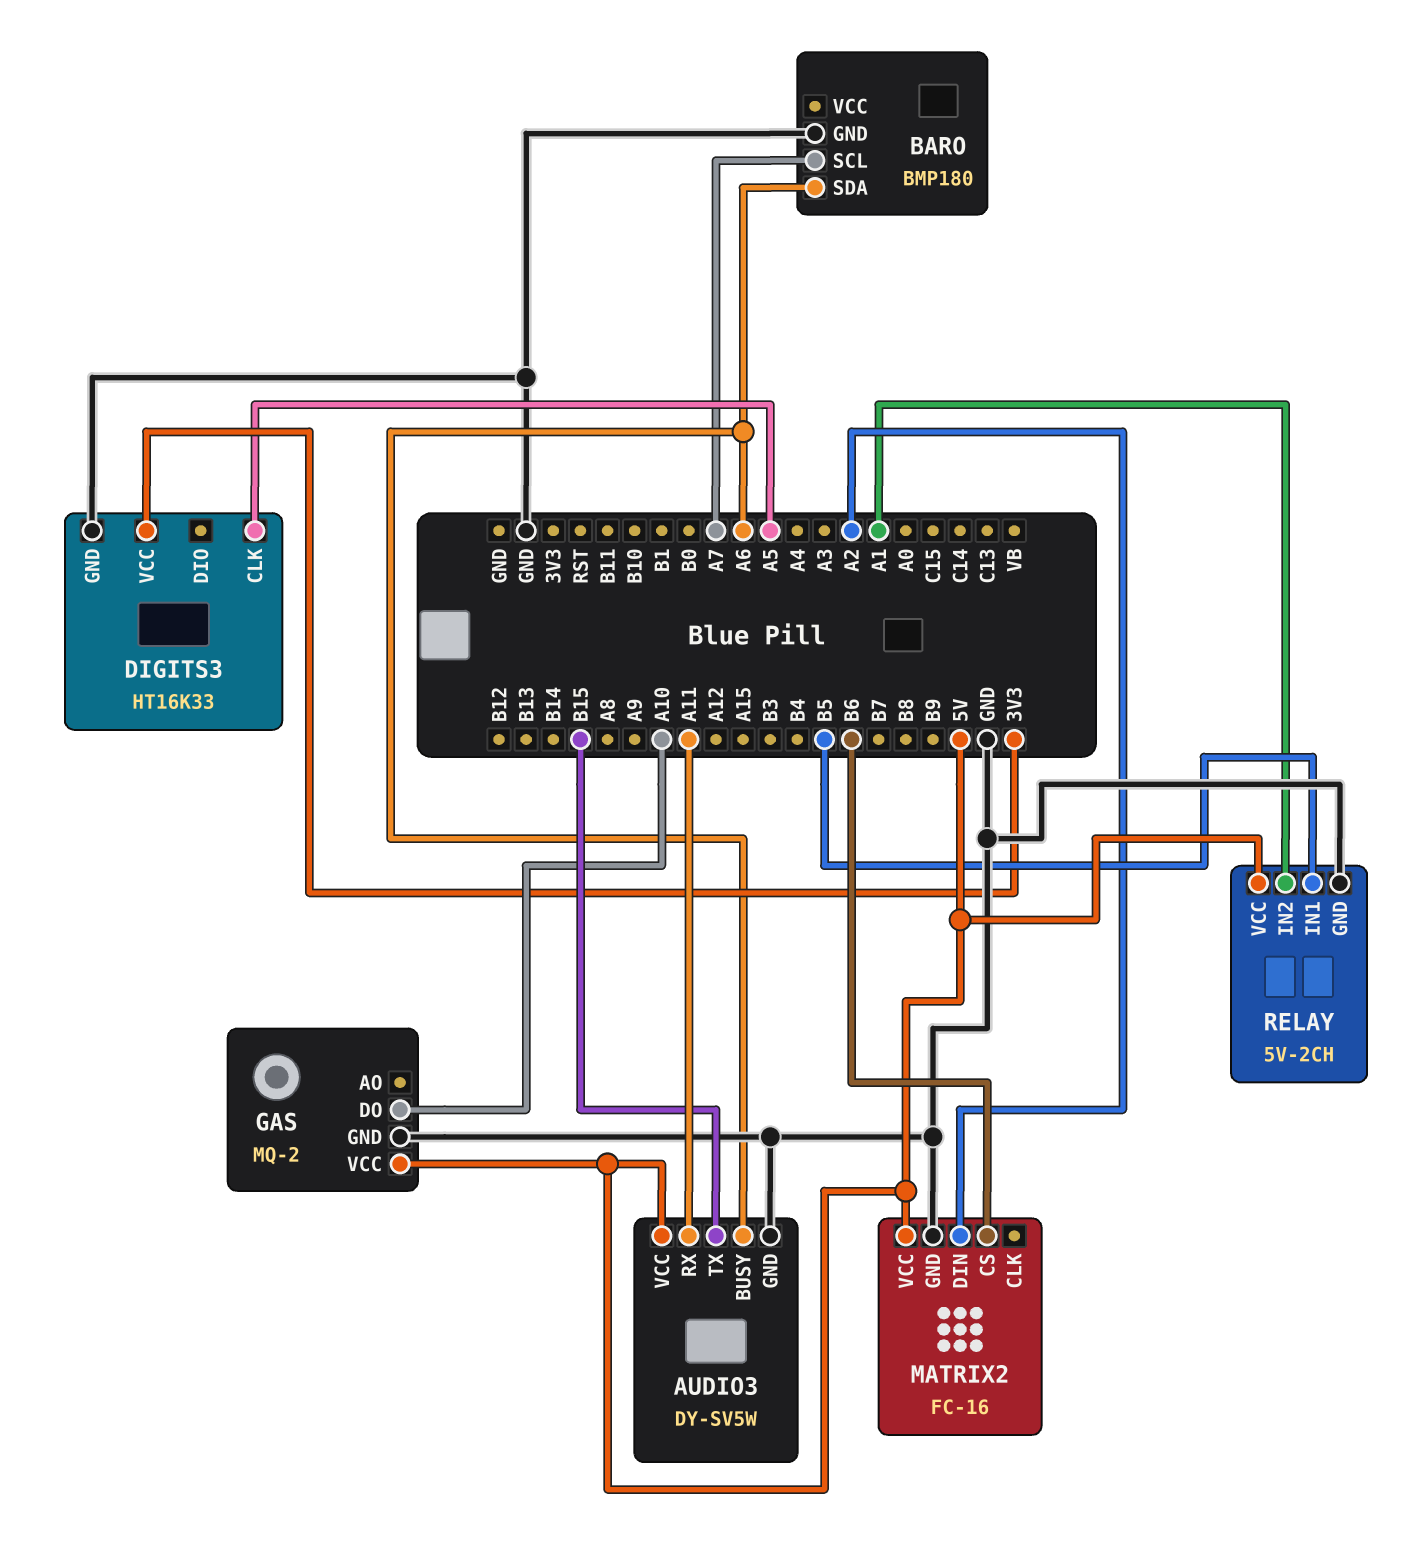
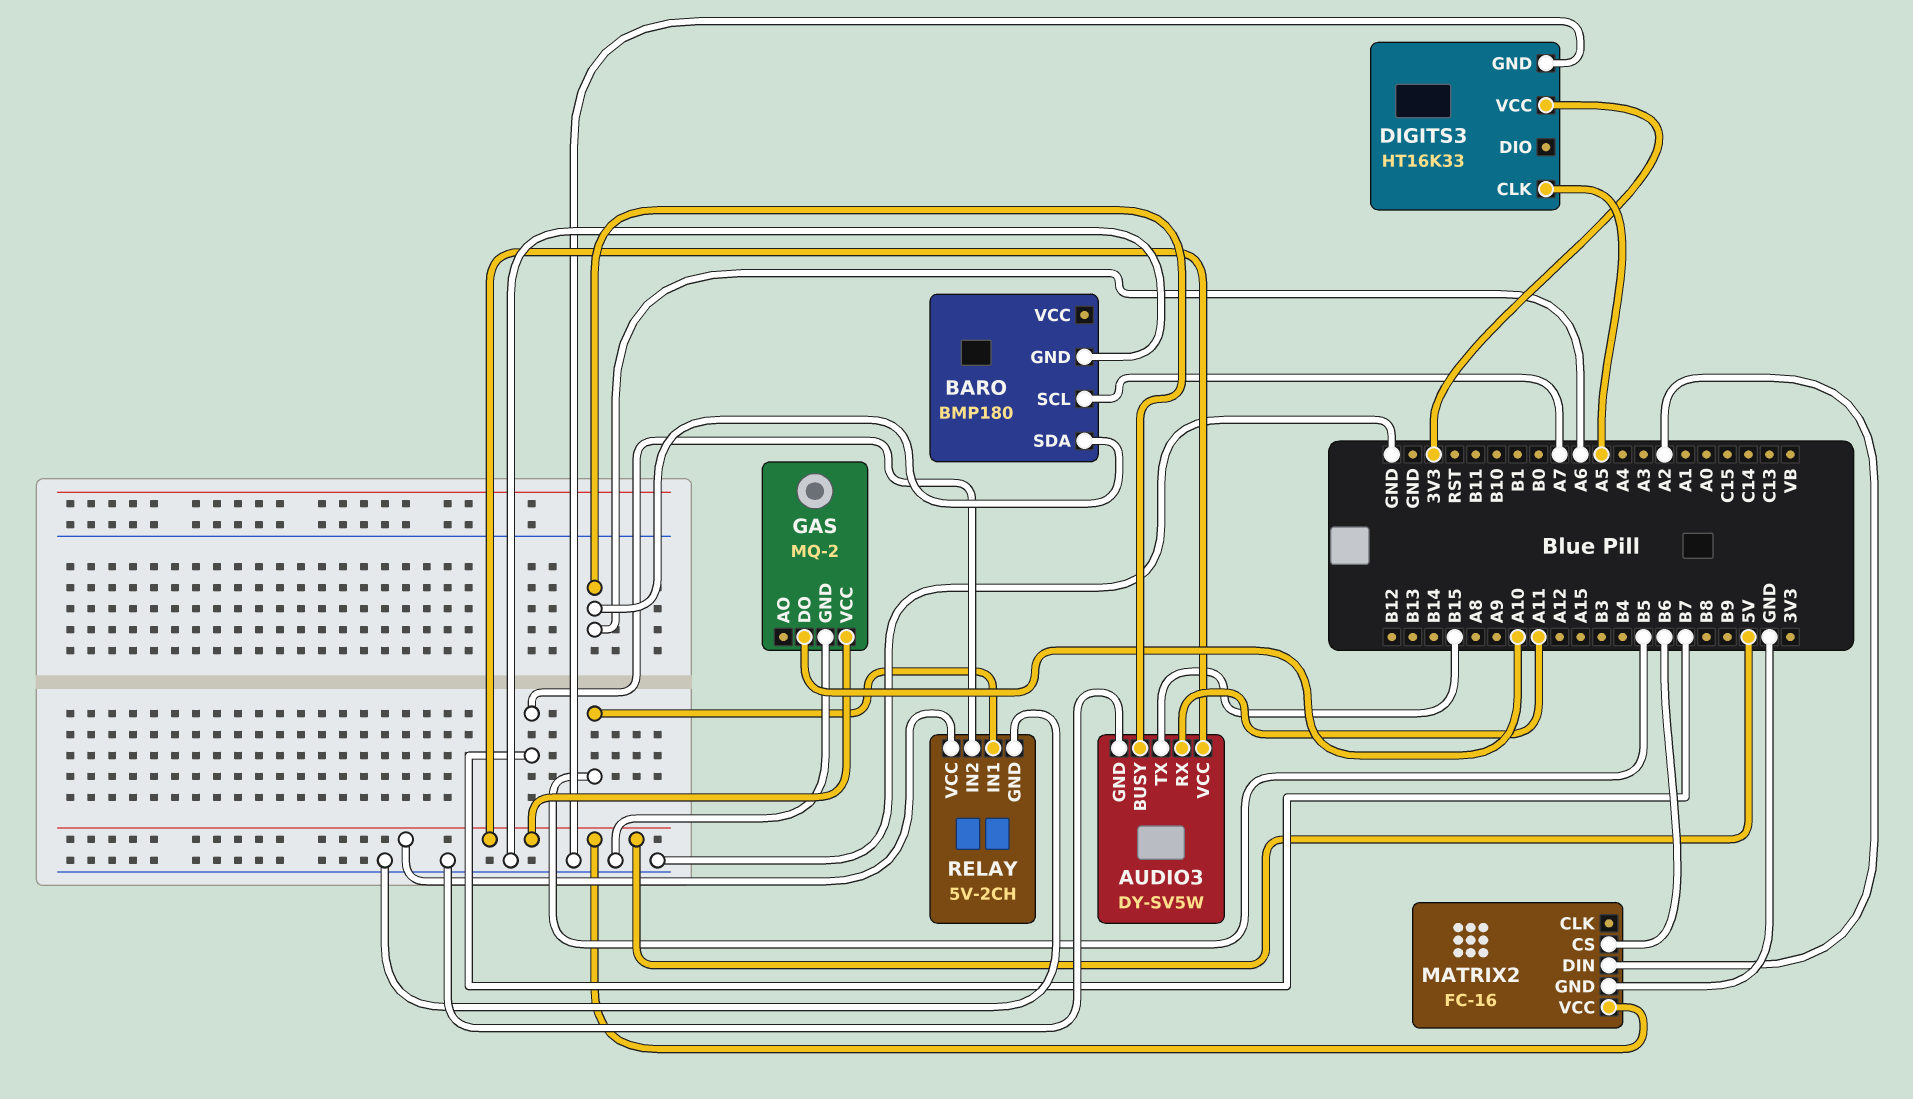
RELAY pin IN2: A1 -> B7

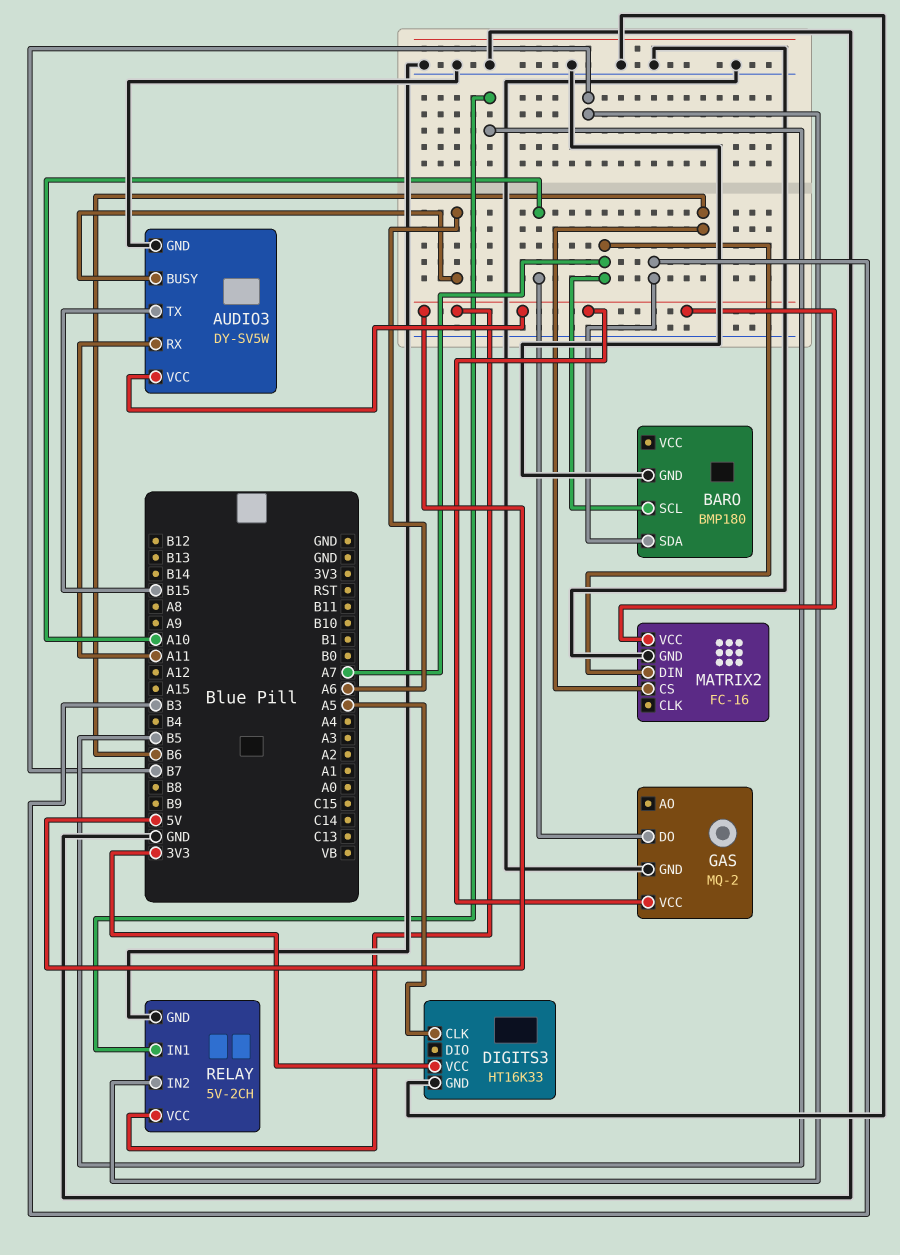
BARO pin SDA: A6 -> B3
MATRIX2 pin DIN: A2 -> A7

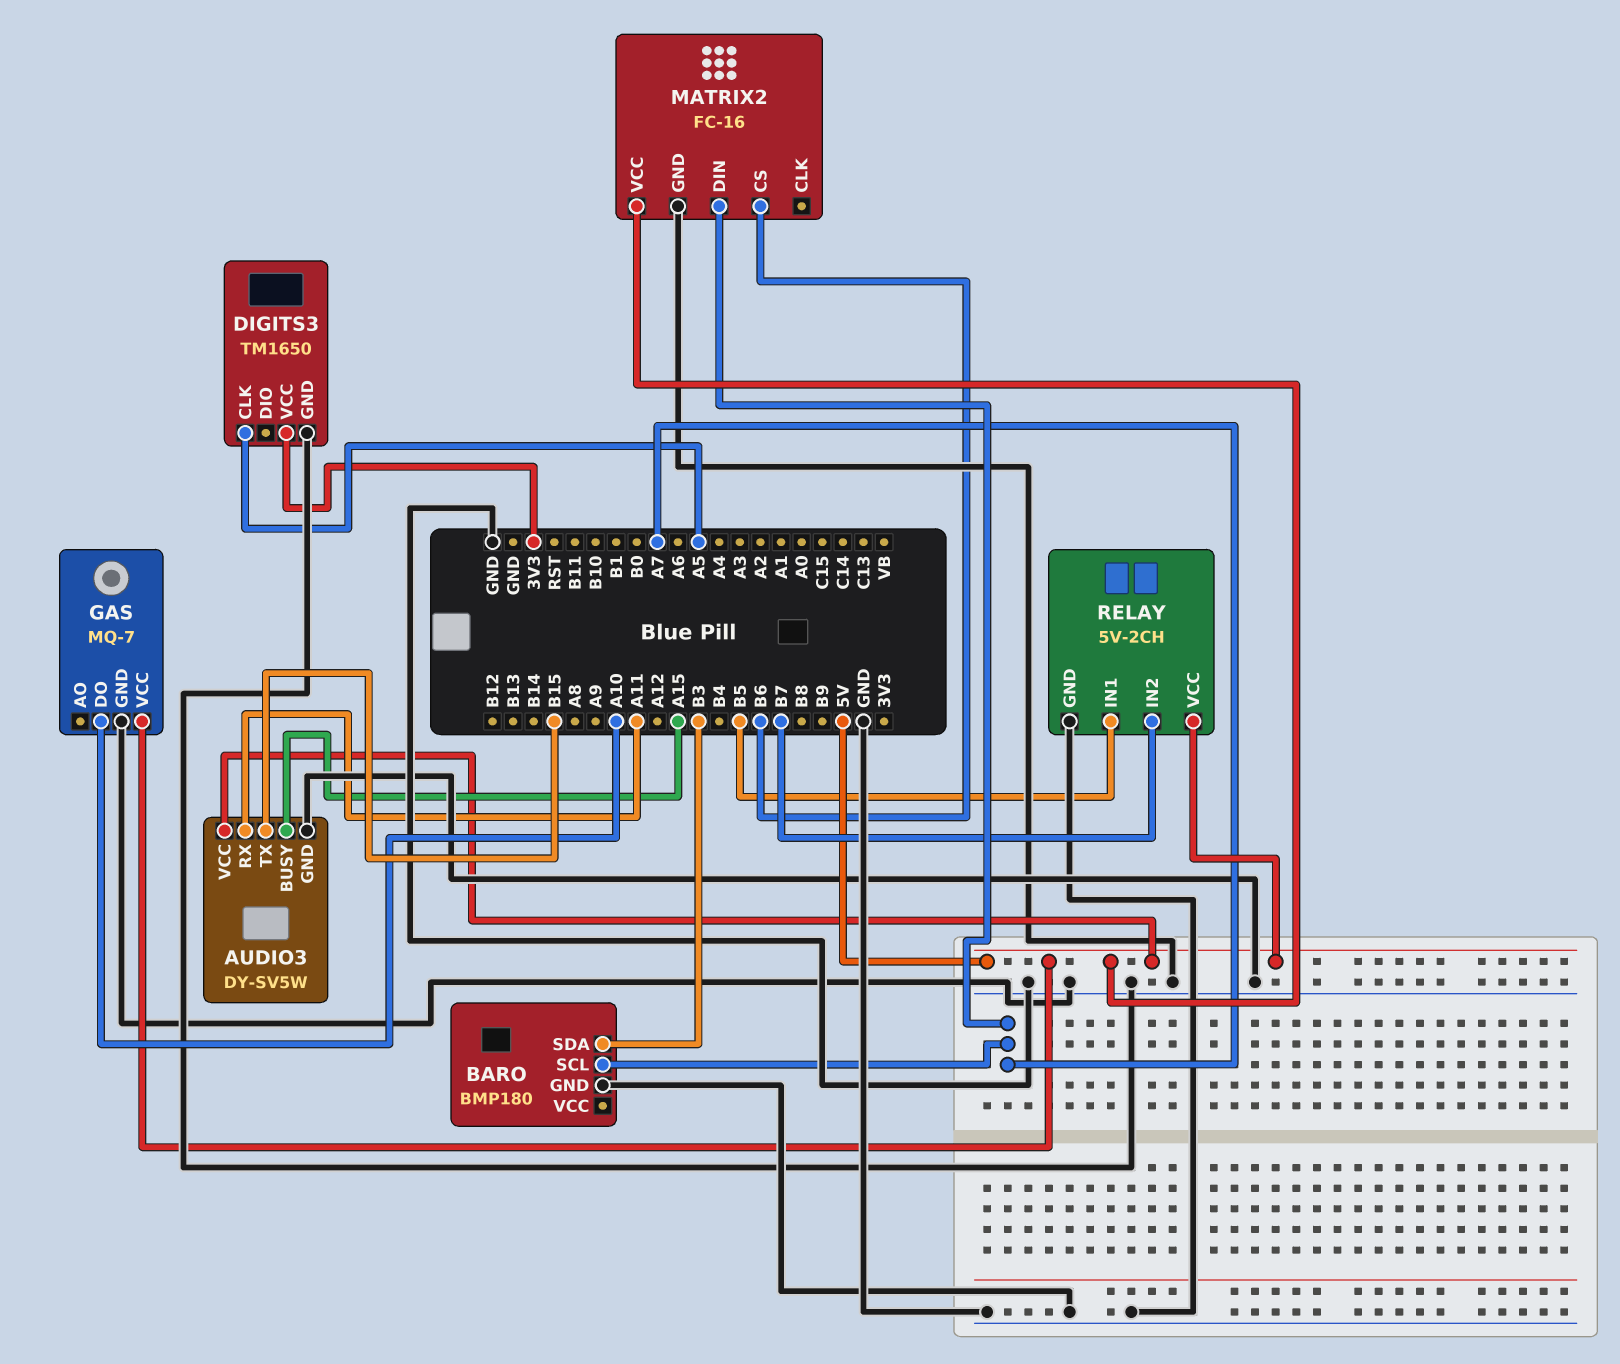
AUDIO3 pin BUSY: A6 -> A15
DIGITS3: HT16K33 -> TM1650
GAS: MQ-2 -> MQ-7

